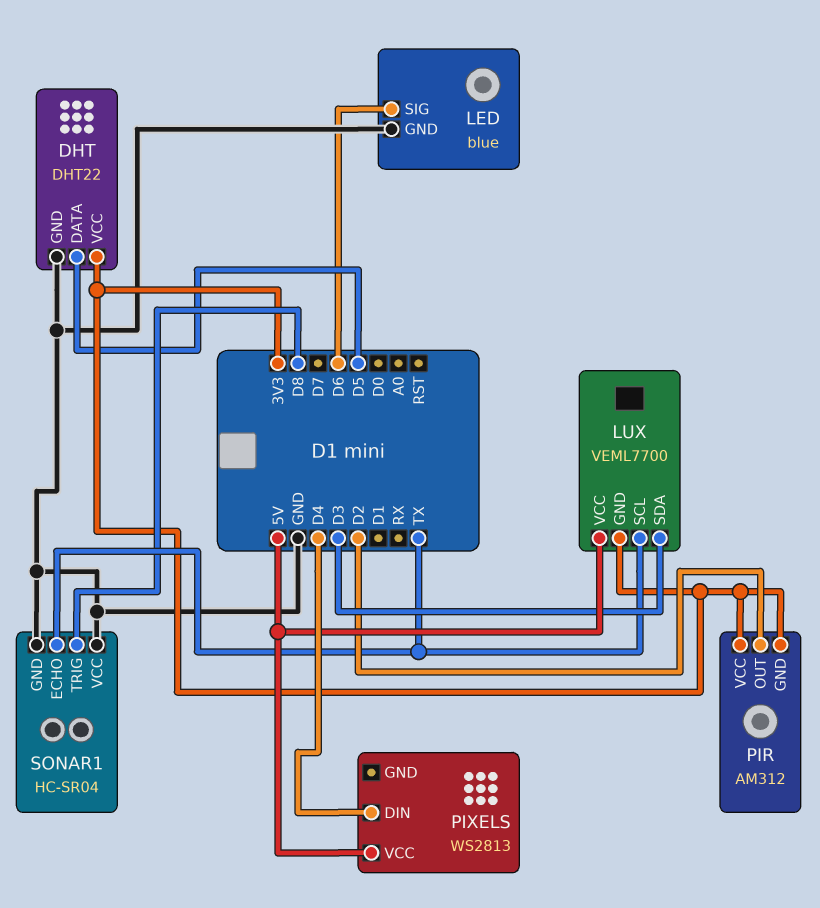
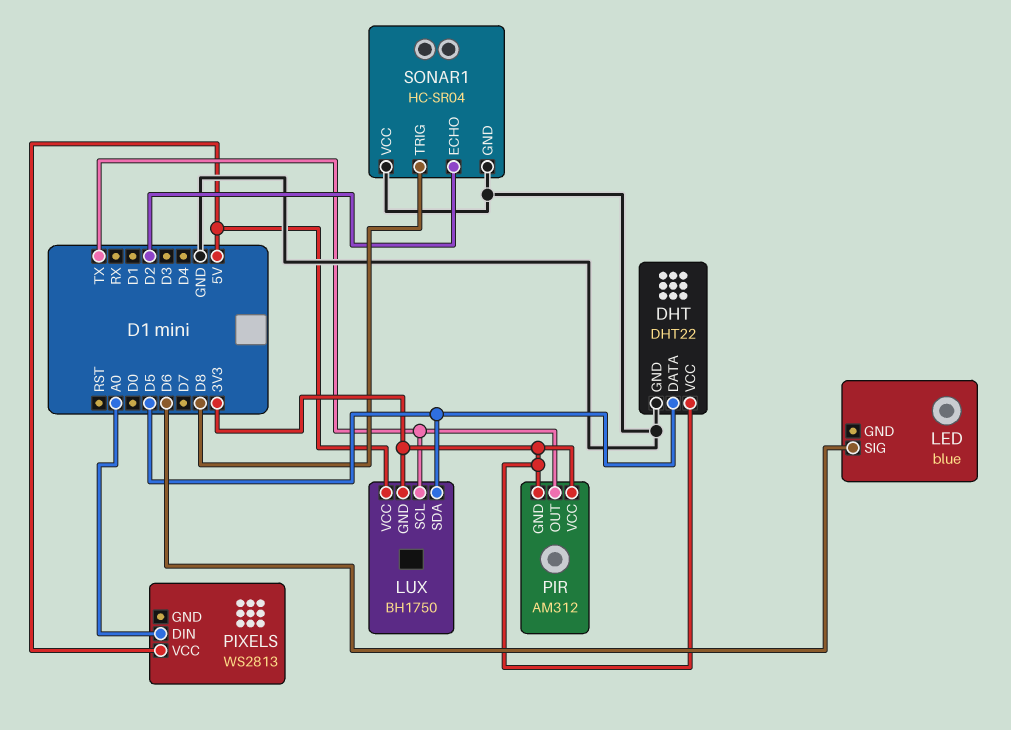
LED pin GND: GND -> none
LUX: VEML7700 -> BH1750
LUX pin SDA: D3 -> D5
PIR pin OUT: D2 -> TX
PIXELS pin DIN: D4 -> A0
SONAR1 pin ECHO: TX -> D2

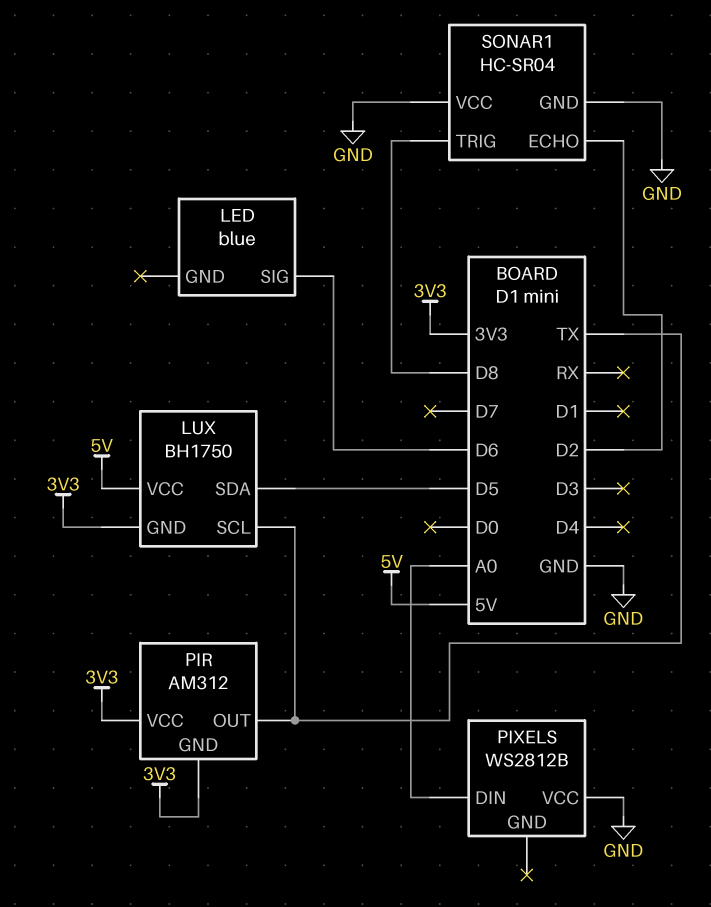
DHT: DHT22 -> none
DHT pin DATA: D5 -> none
DHT pin GND: GND -> none
DHT pin VCC: 3V3 -> none
PIXELS: WS2813 -> WS2812B
PIXELS pin VCC: 5V -> GND

